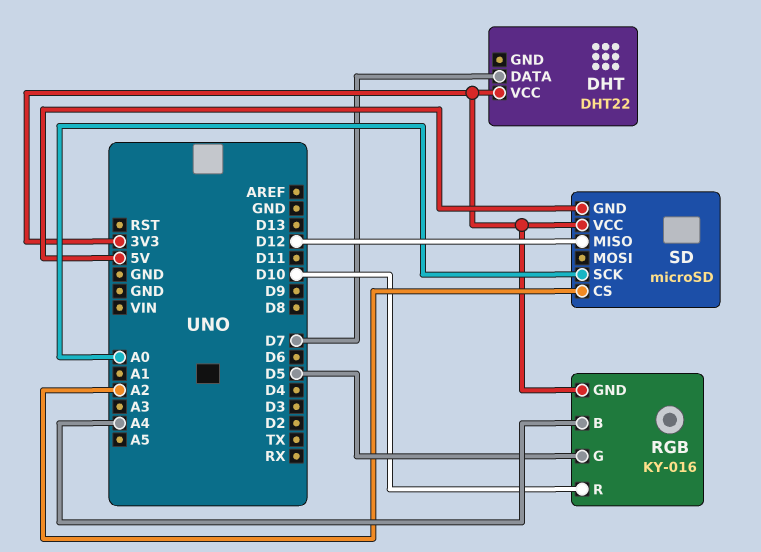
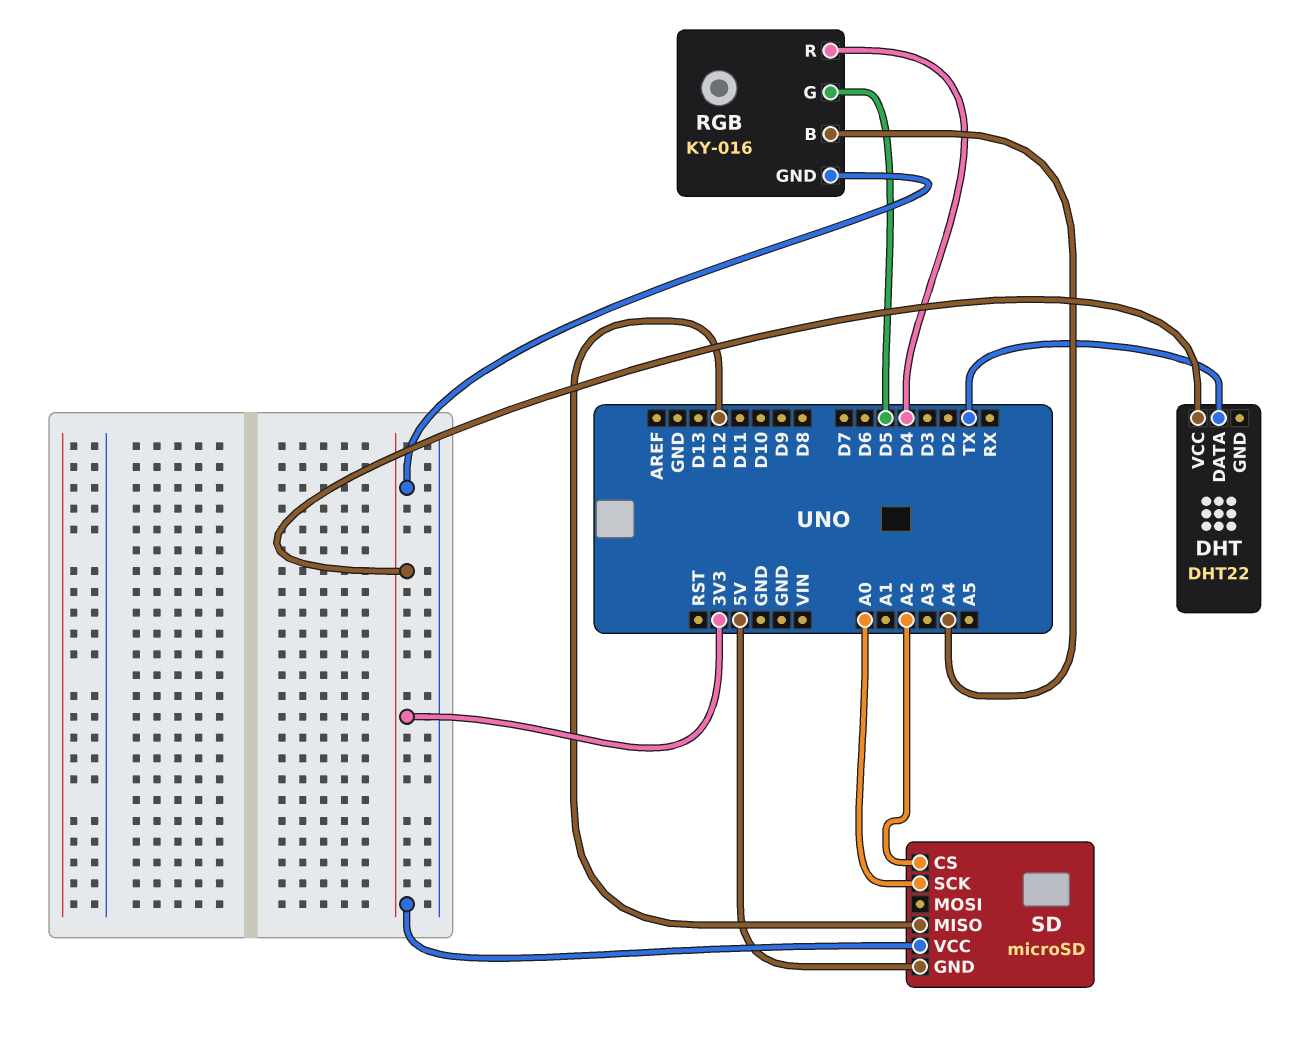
DHT pin DATA: D7 -> TX
RGB pin R: D10 -> D4

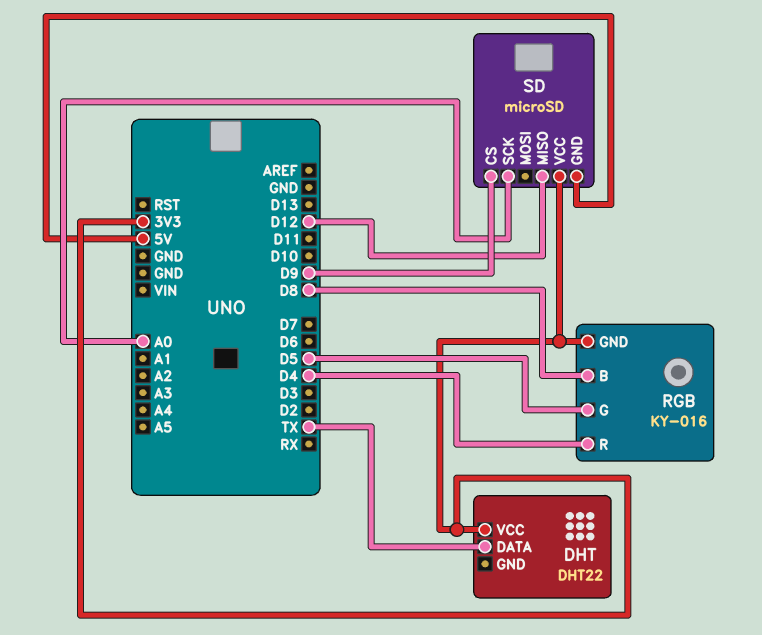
RGB pin B: A4 -> D8
SD pin CS: A2 -> D9

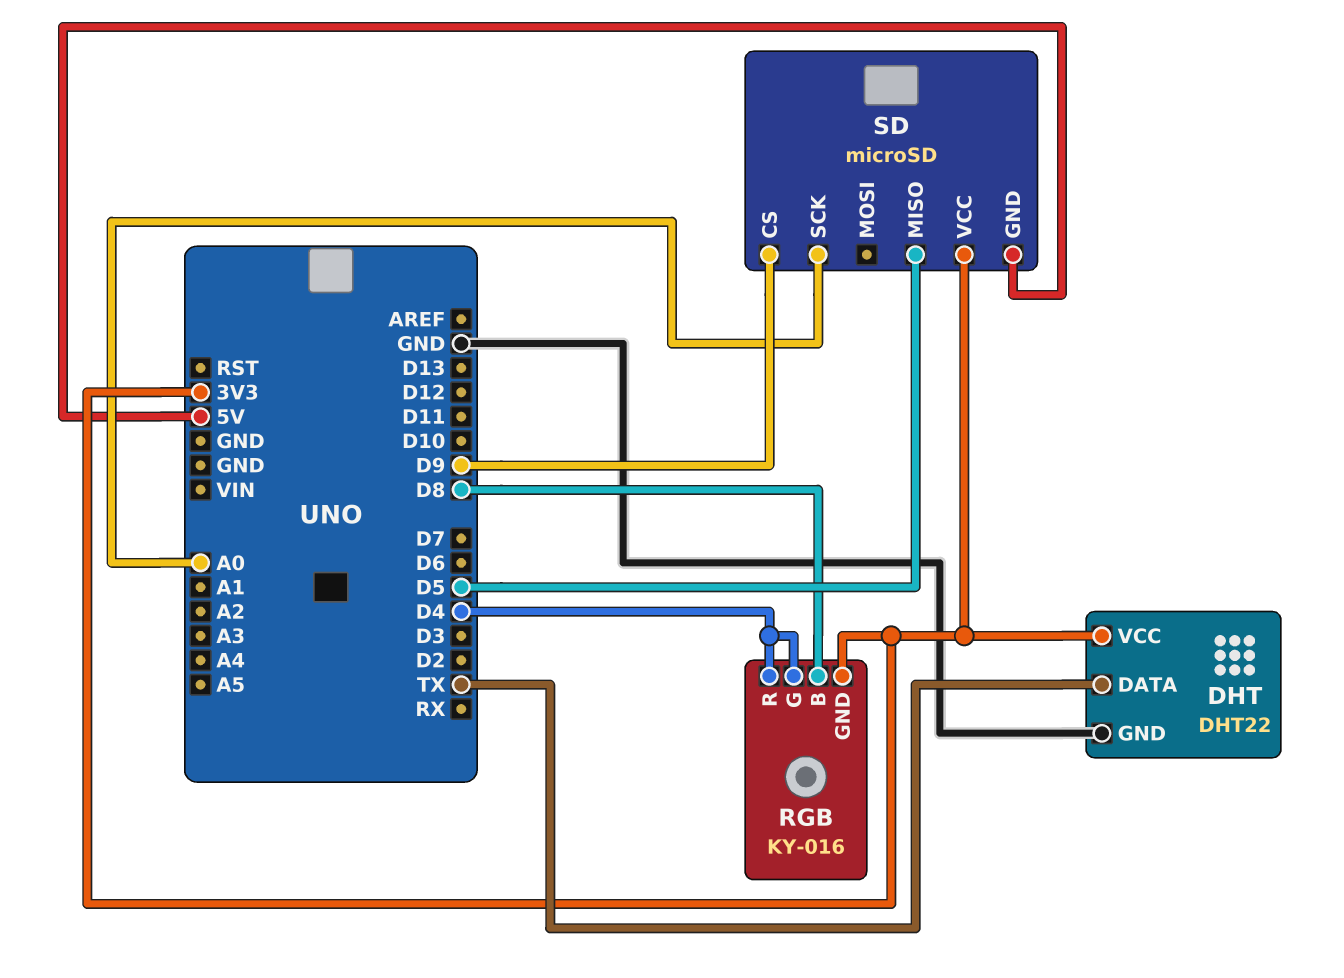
DHT pin GND: none -> GND
RGB pin G: D5 -> D4
SD pin MISO: D12 -> D5

